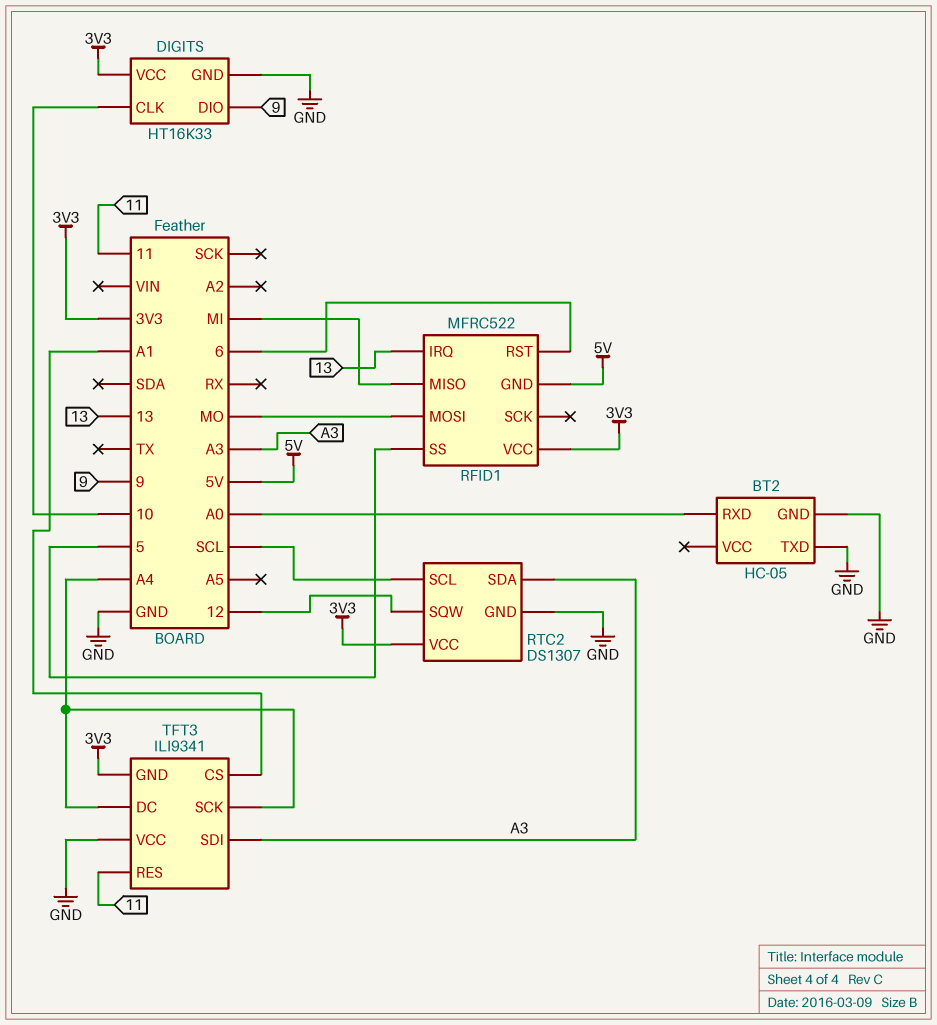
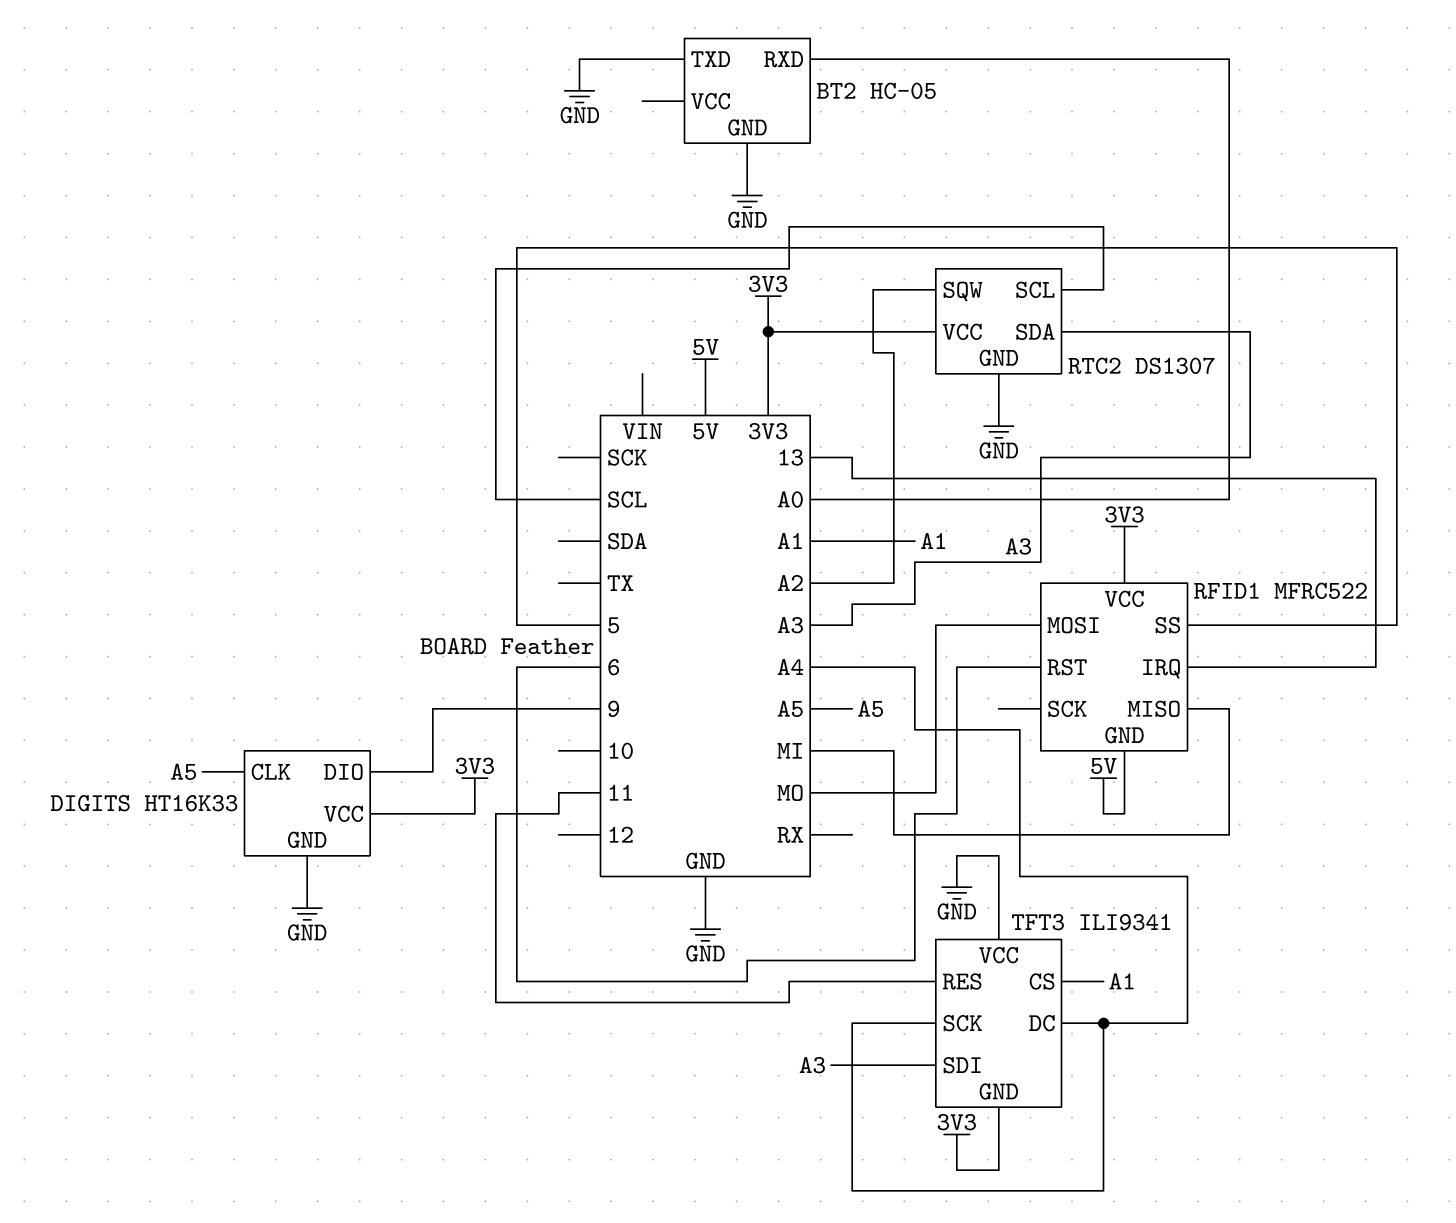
DIGITS pin CLK: 10 -> A5
RTC2 pin SQW: 12 -> A2

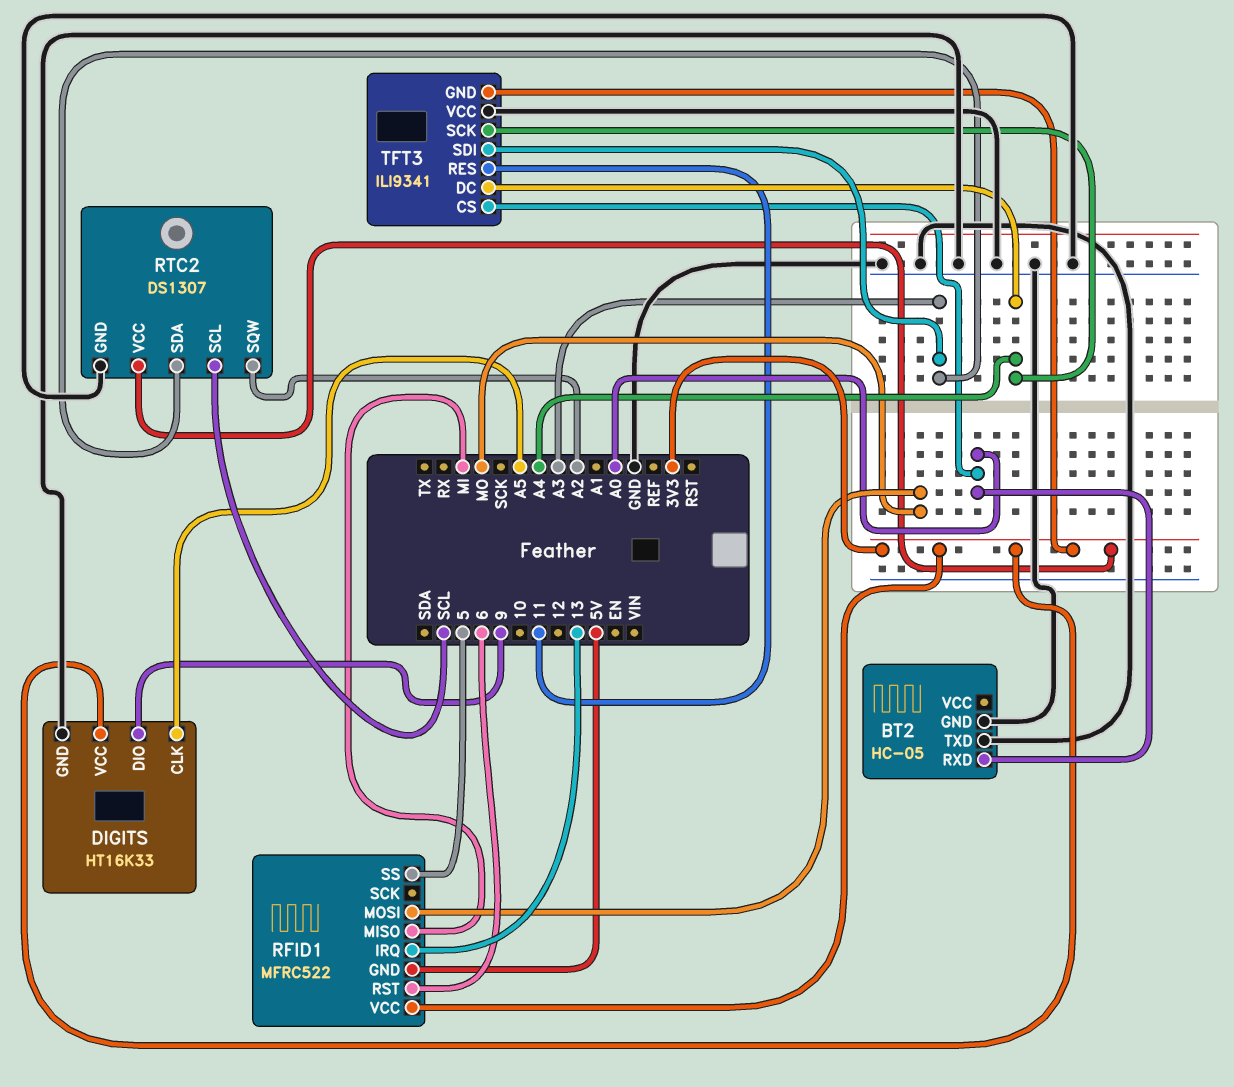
TFT3 pin CS: A1 -> A0

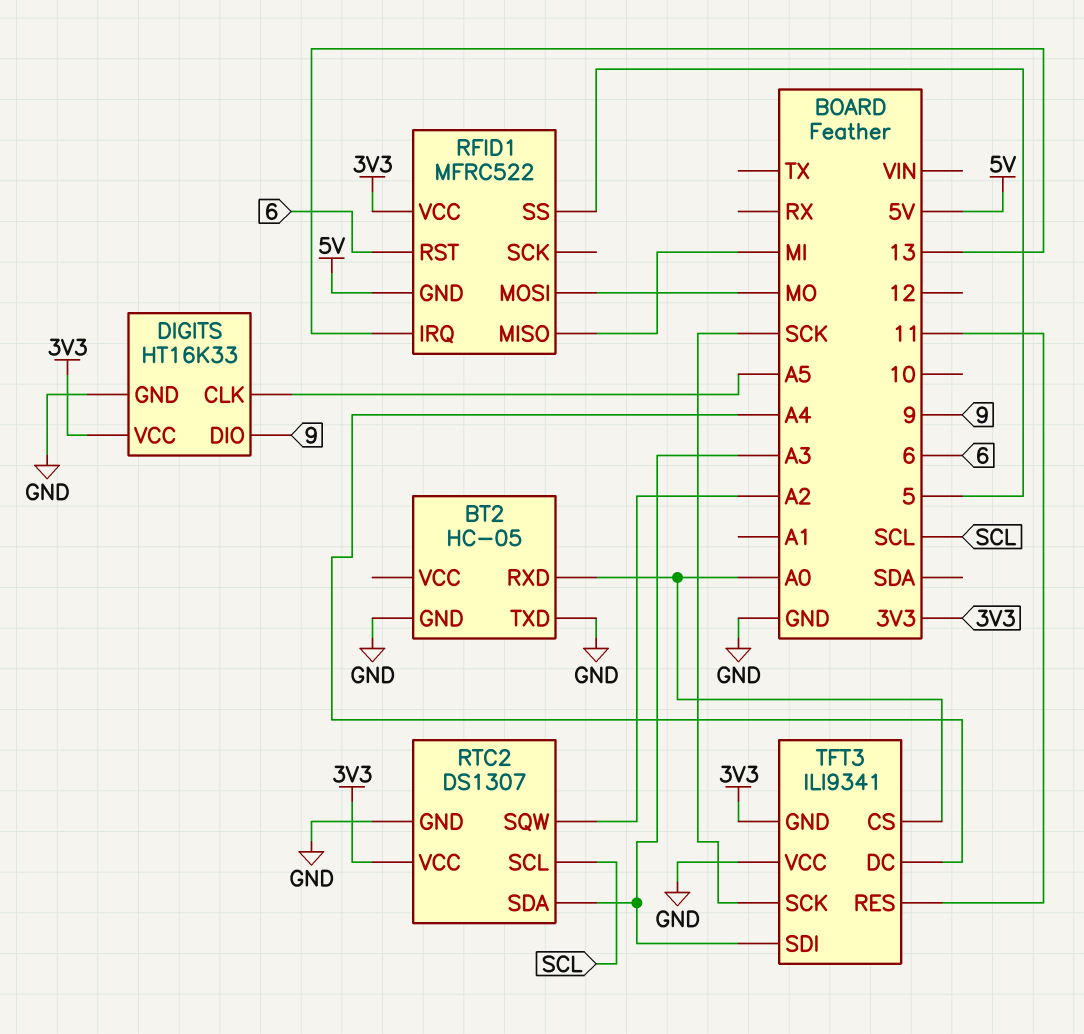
TFT3 pin SCK: A4 -> SCK

